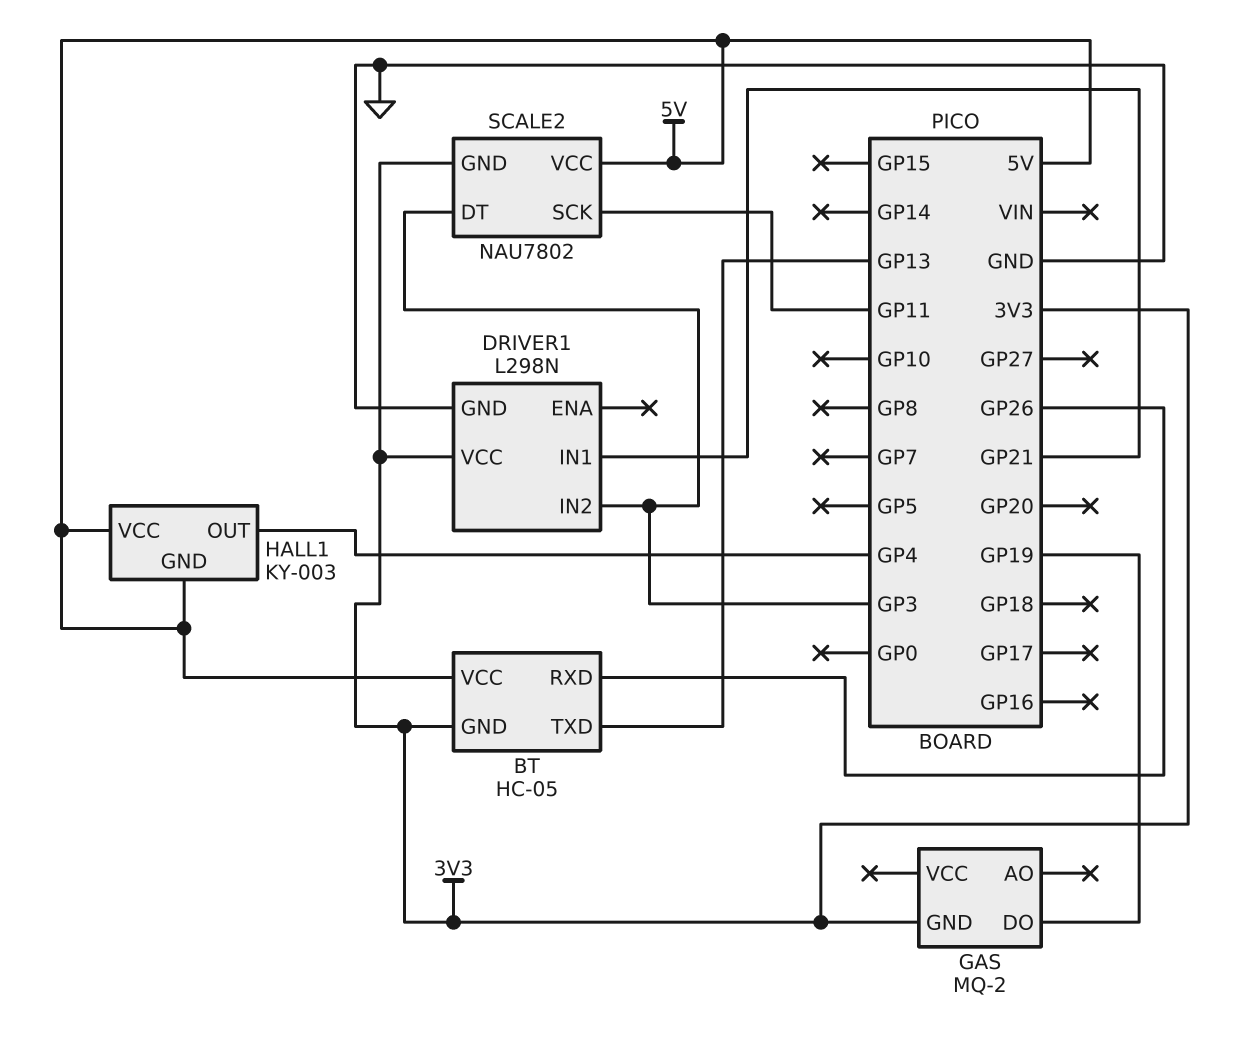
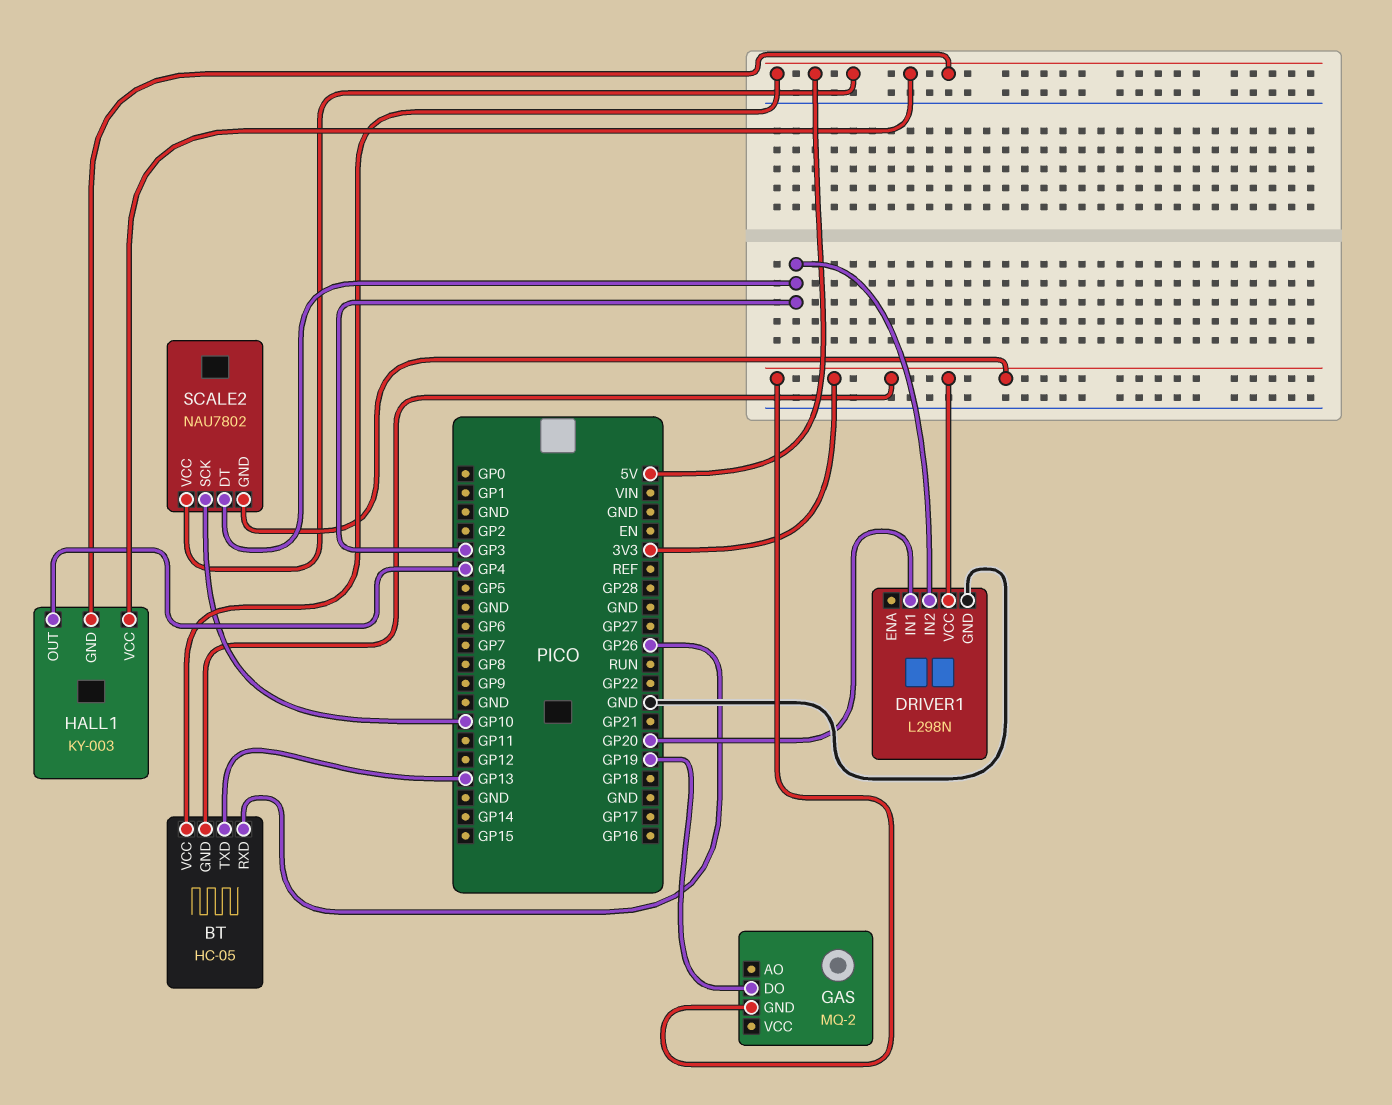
DRIVER1 pin IN1: GP21 -> GP20
SCALE2 pin SCK: GP11 -> GP10

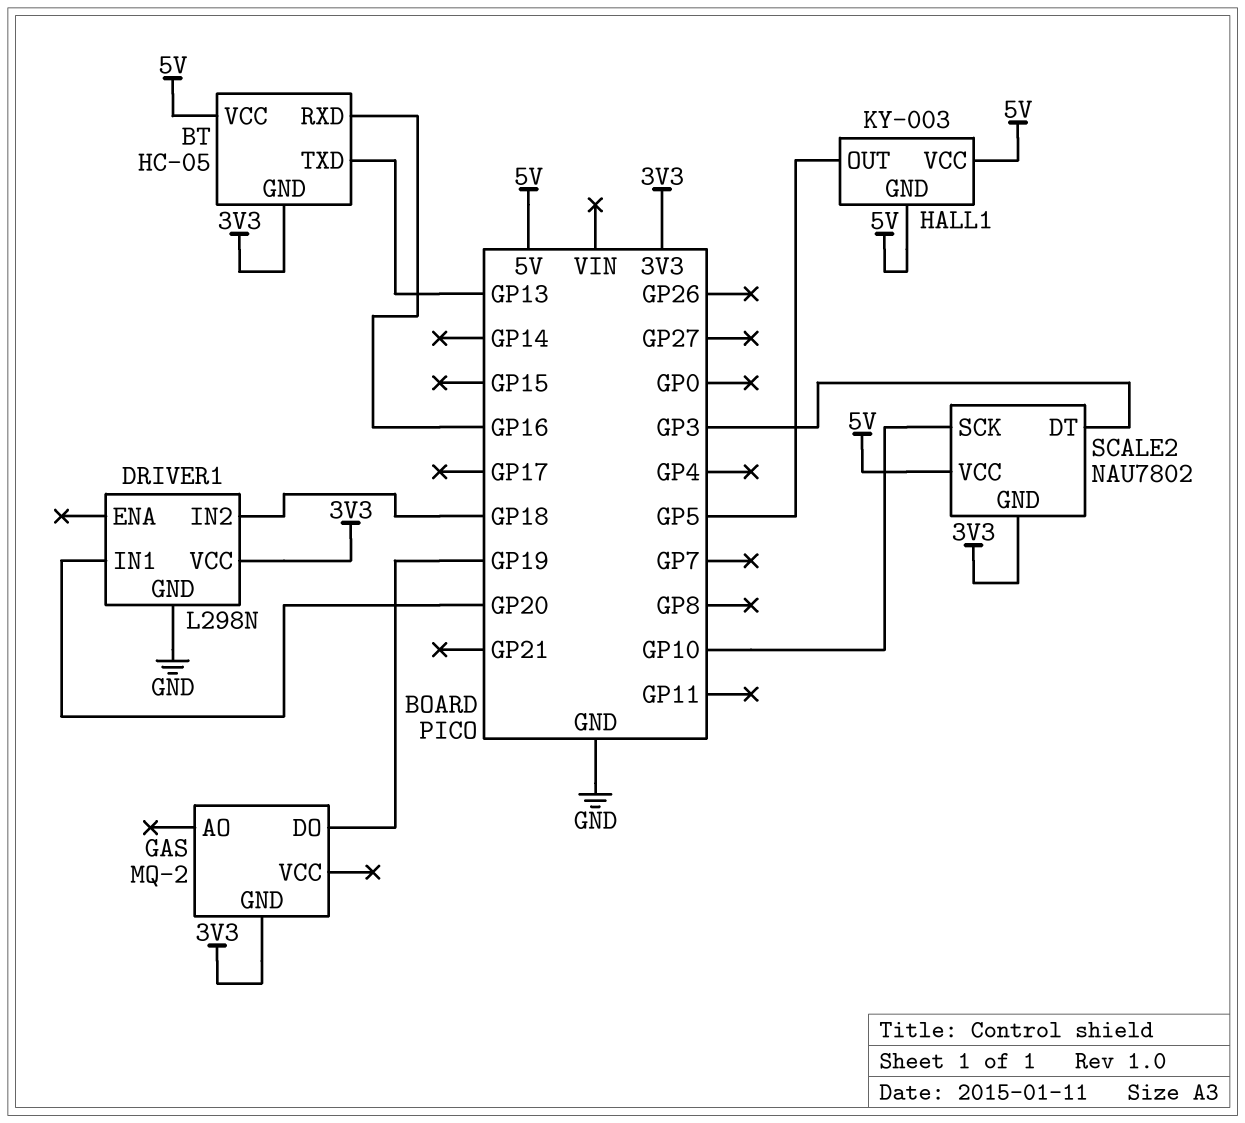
BT pin RXD: GP26 -> GP16
DRIVER1 pin IN2: GP3 -> GP18
HALL1 pin OUT: GP4 -> GP5

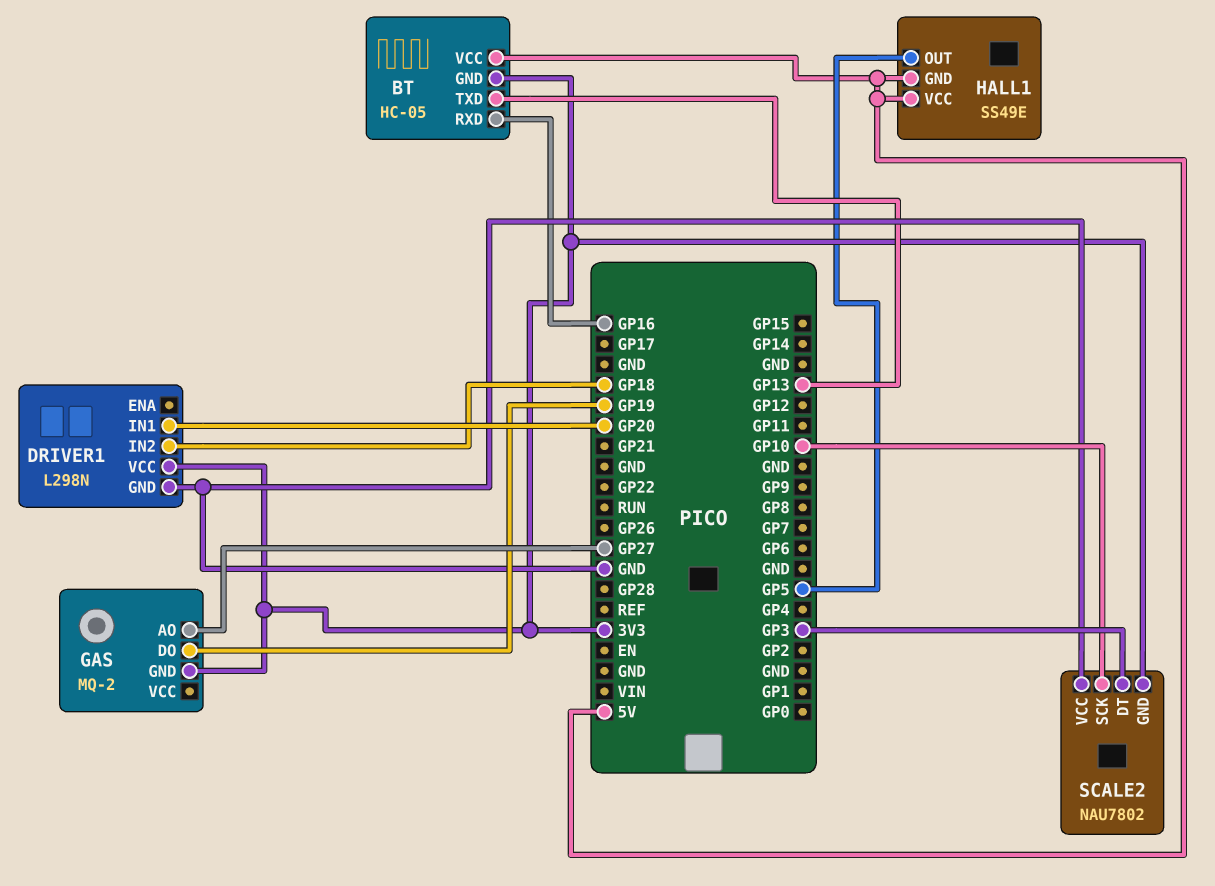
GAS pin AO: none -> GP27
HALL1: KY-003 -> SS49E
SCALE2 pin VCC: 5V -> GND

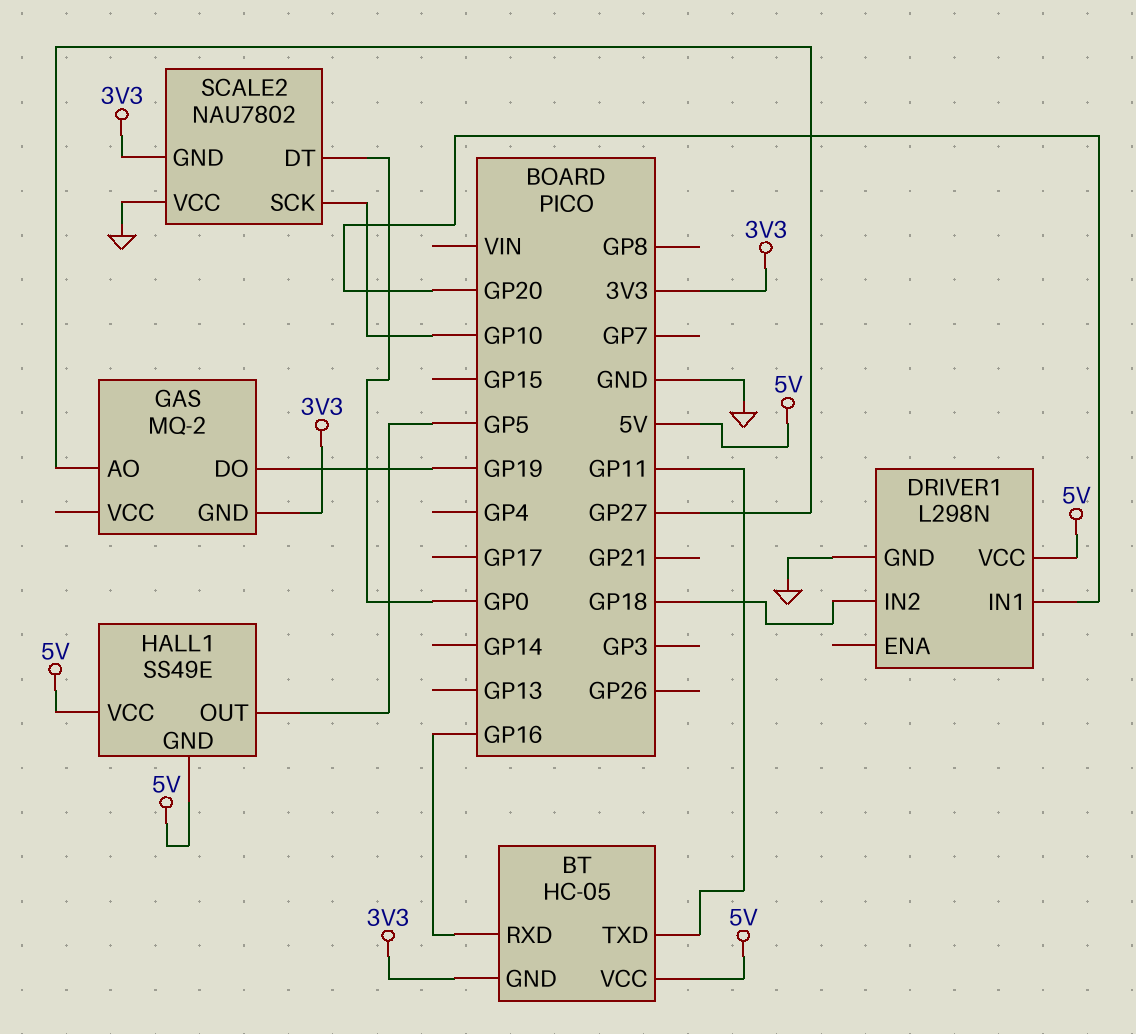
BT pin TXD: GP13 -> GP11
DRIVER1 pin VCC: 3V3 -> 5V
SCALE2 pin DT: GP3 -> GP0

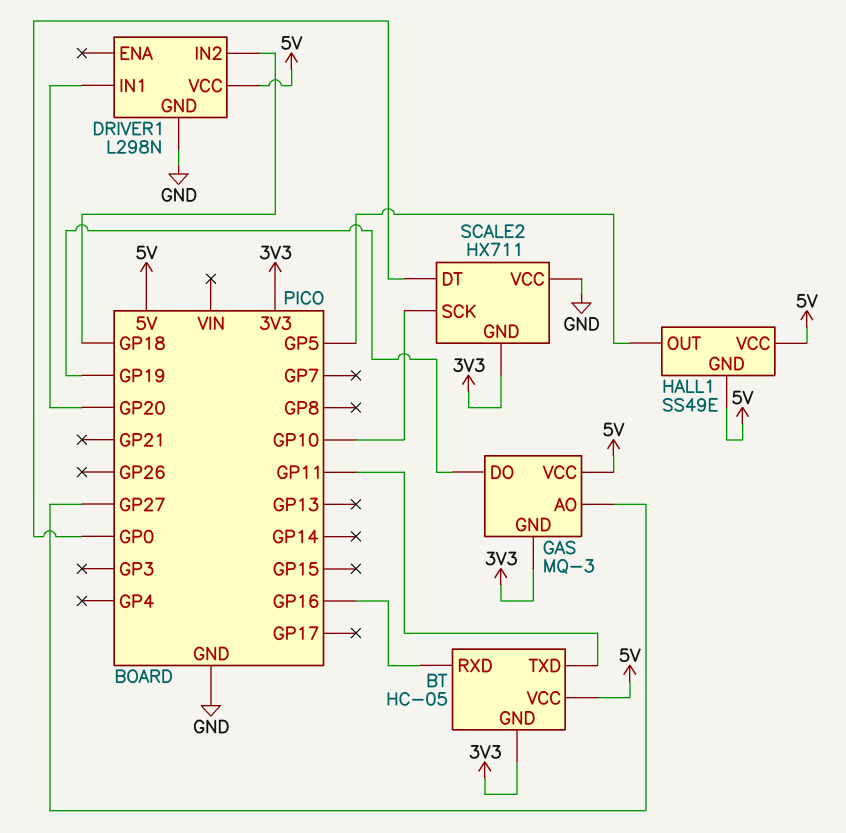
GAS: MQ-2 -> MQ-3
GAS pin VCC: none -> 5V
SCALE2: NAU7802 -> HX711

